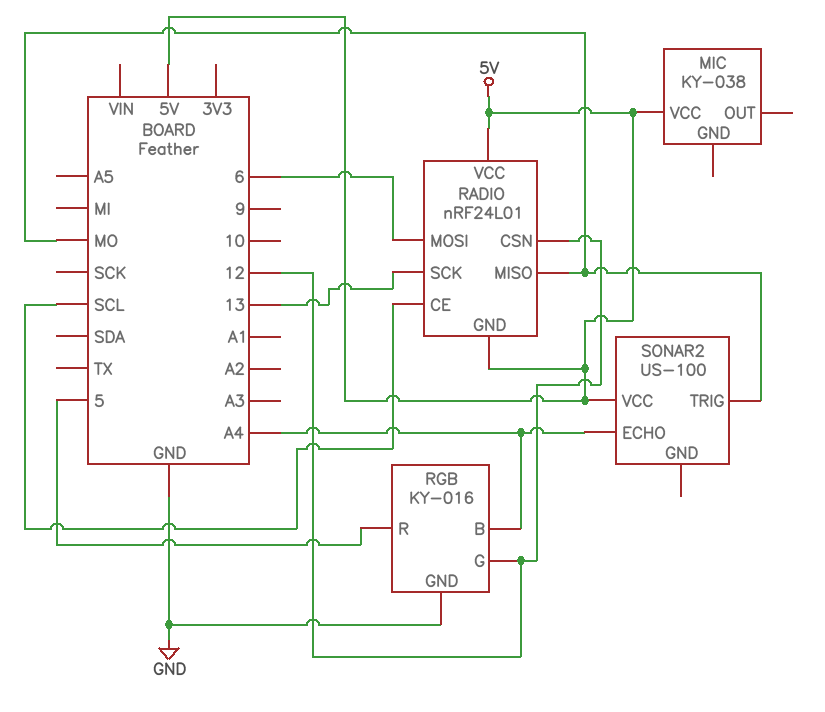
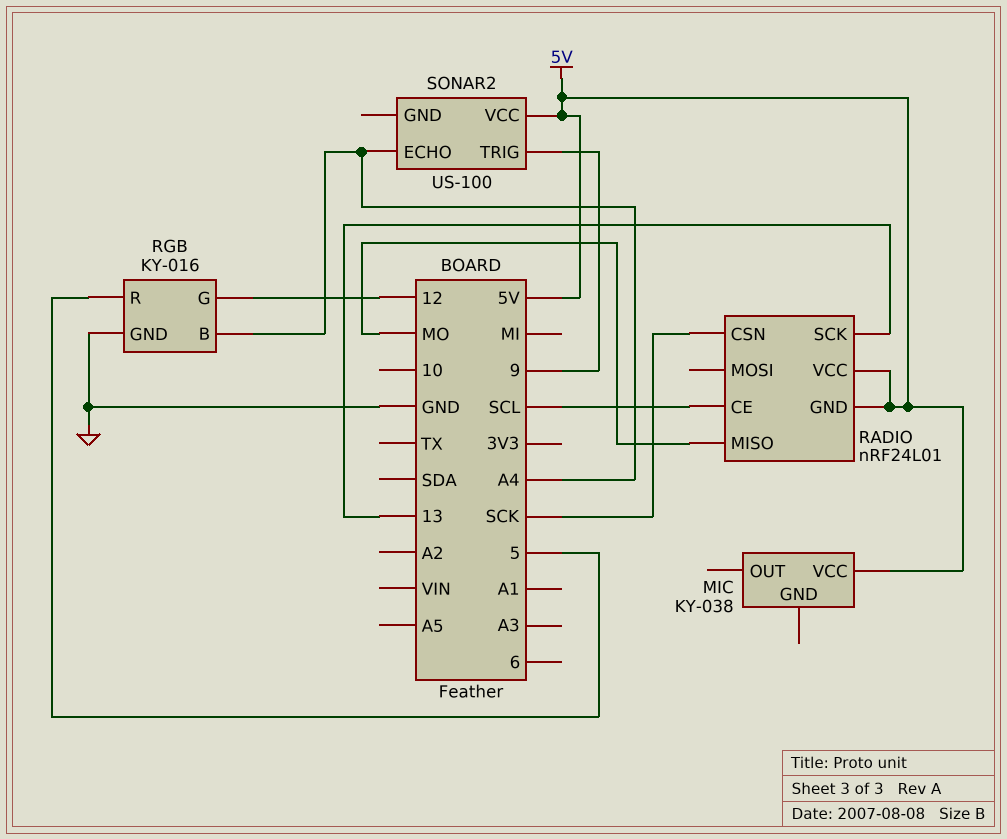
RADIO pin CSN: 12 -> SCK
RADIO pin MOSI: 6 -> none
SONAR2 pin TRIG: MO -> 9

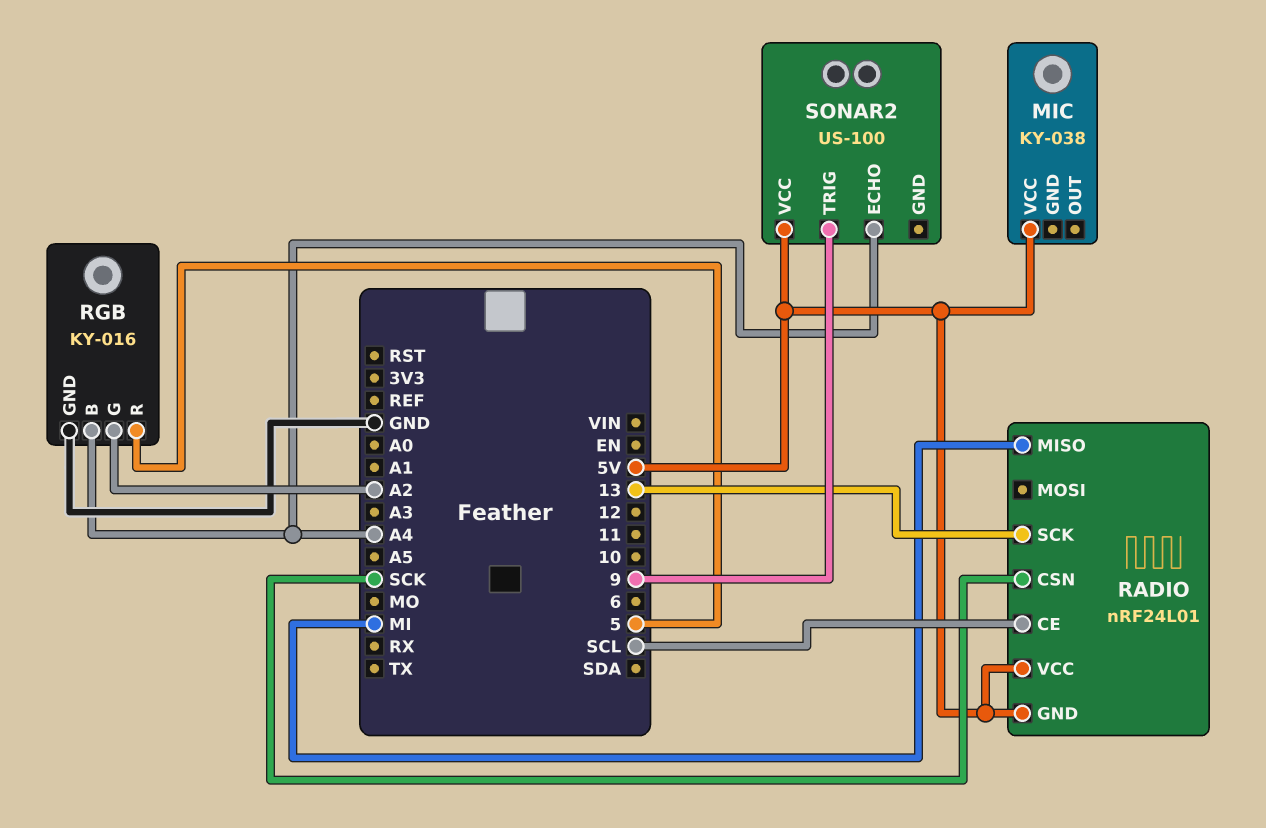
RADIO pin MISO: MO -> MI
RGB pin G: 12 -> A2

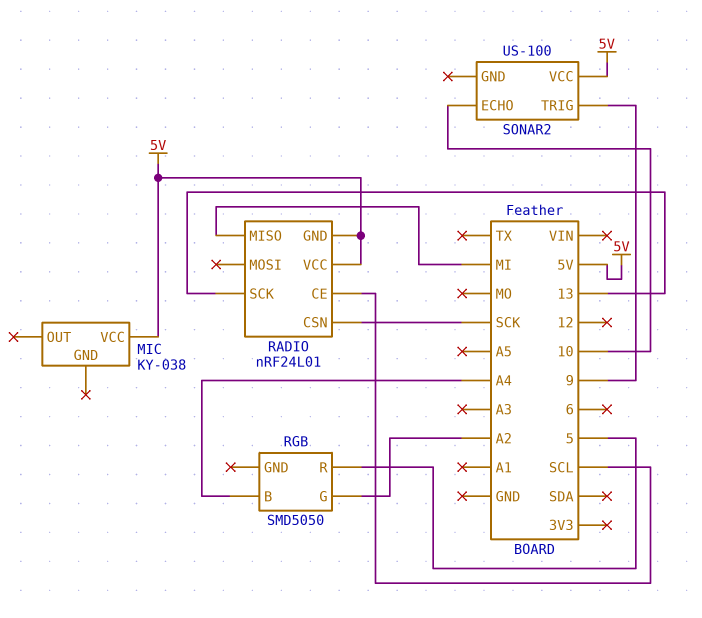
RGB: KY-016 -> SMD5050
RGB pin GND: GND -> none
SONAR2 pin ECHO: A4 -> 10

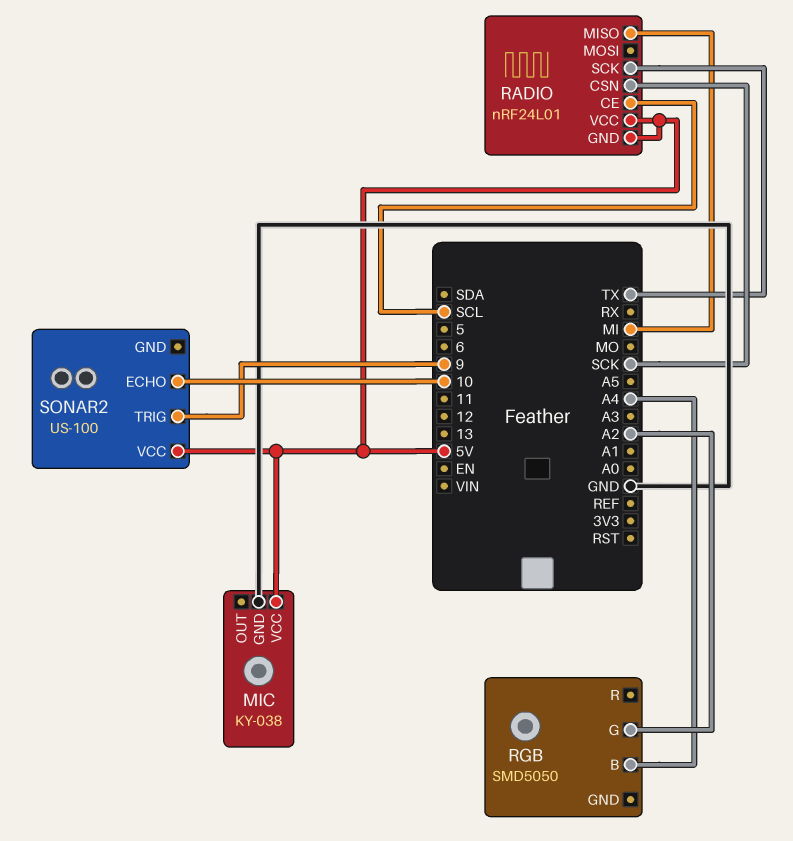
MIC pin GND: none -> GND
RADIO pin SCK: 13 -> TX
RGB pin R: 5 -> none

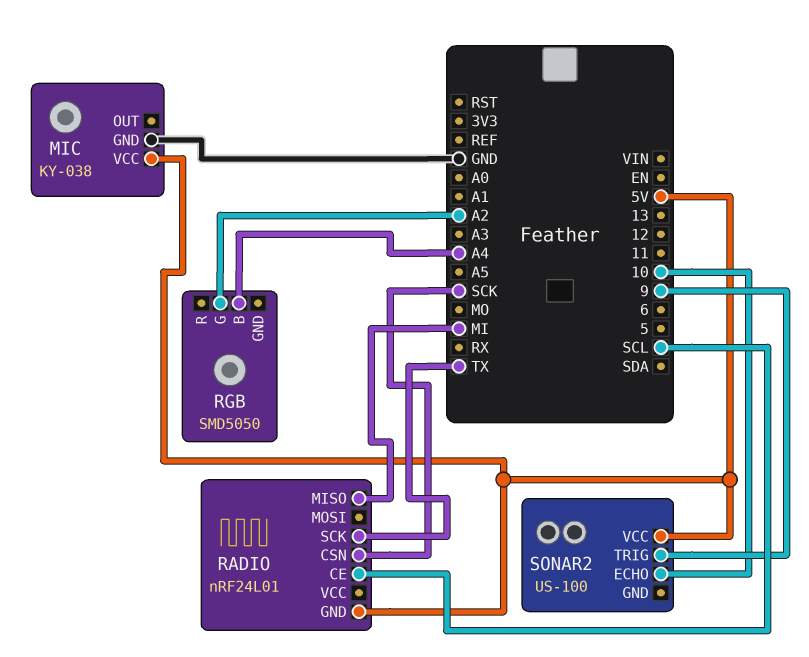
RADIO pin VCC: 5V -> none

